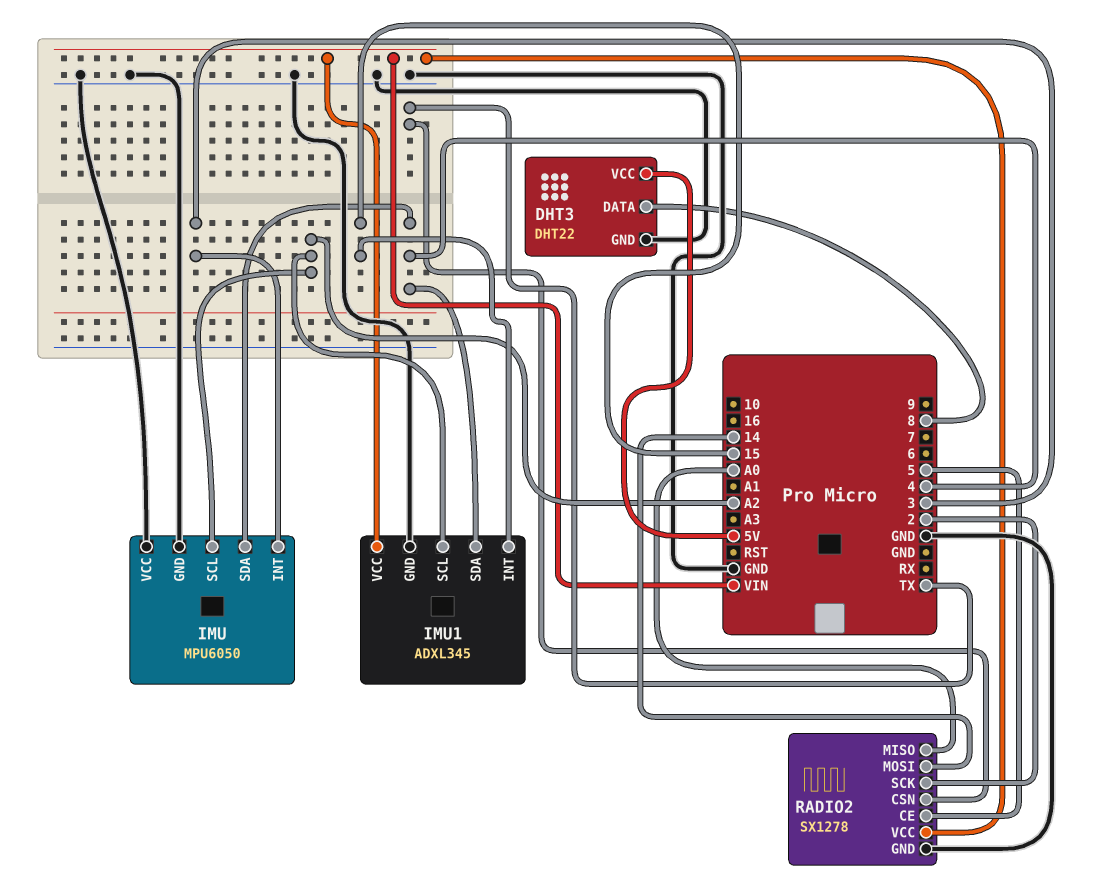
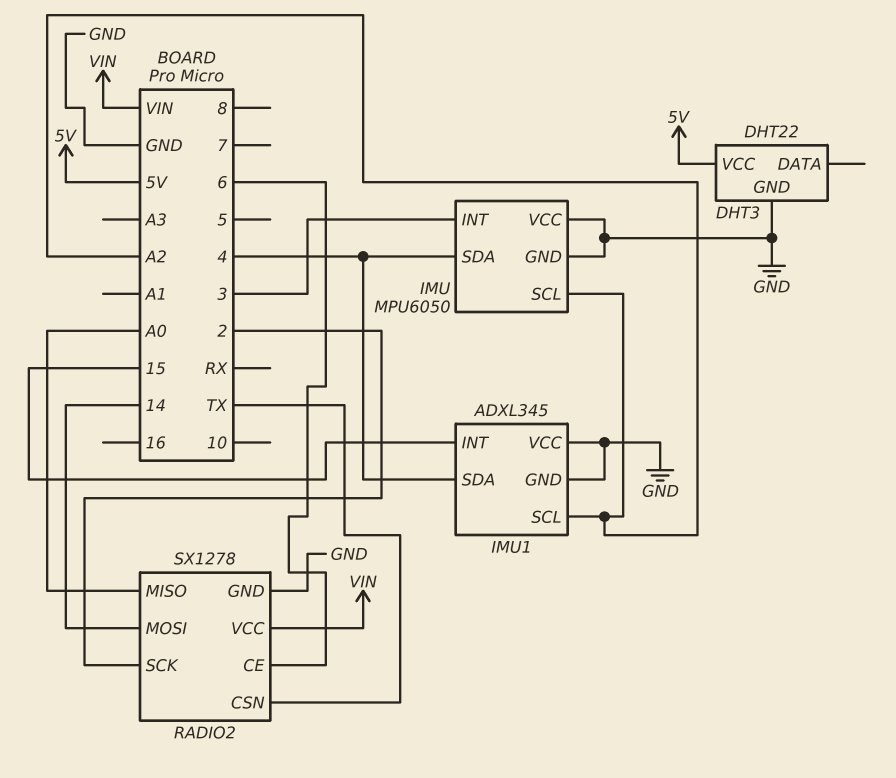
DHT3 pin DATA: 8 -> none
IMU1 pin VCC: VIN -> GND
RADIO2 pin CE: 5 -> 6

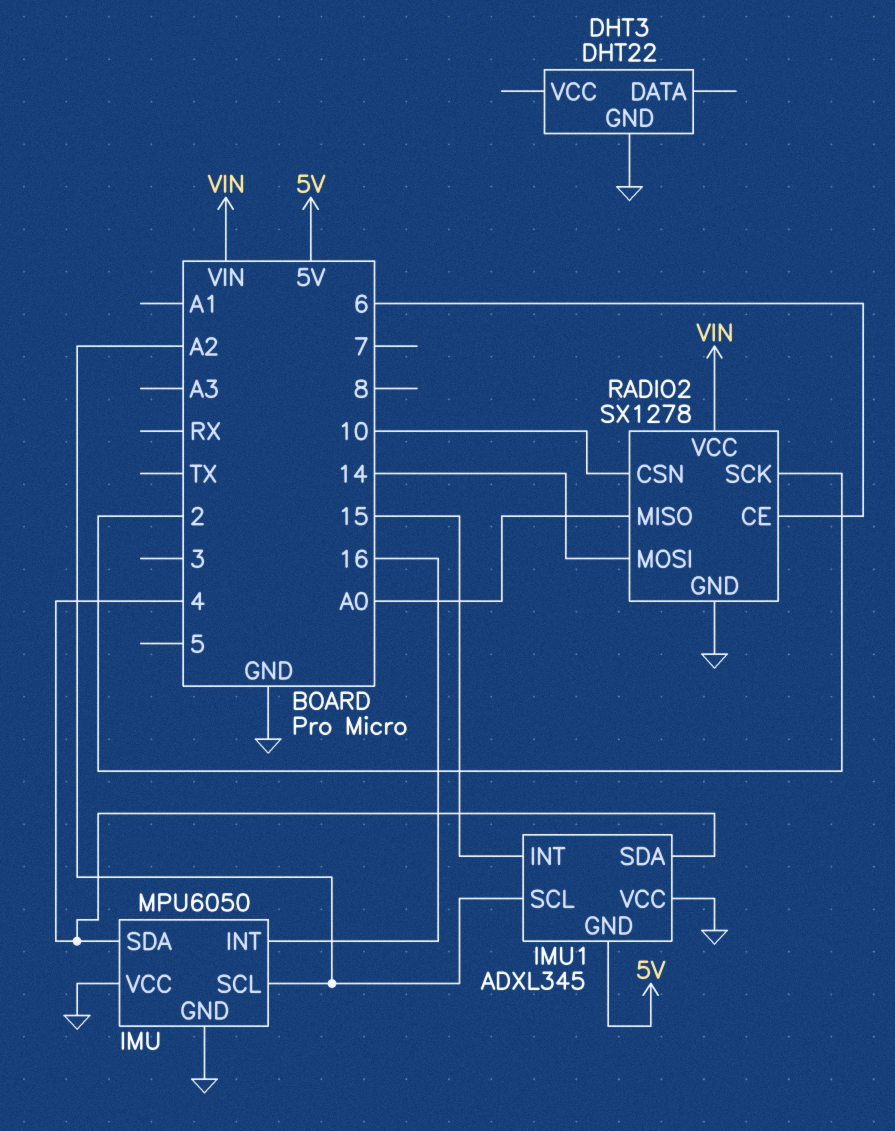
DHT3 pin VCC: 5V -> none
IMU pin INT: 3 -> 16
IMU1 pin GND: GND -> 5V
RADIO2 pin CSN: TX -> 10

